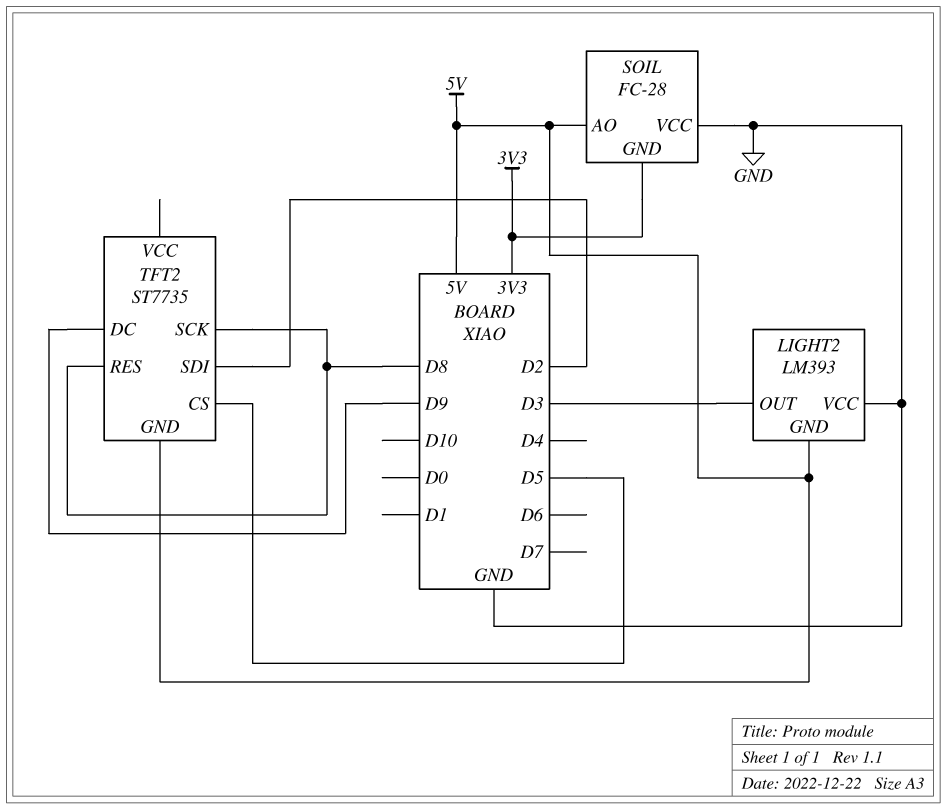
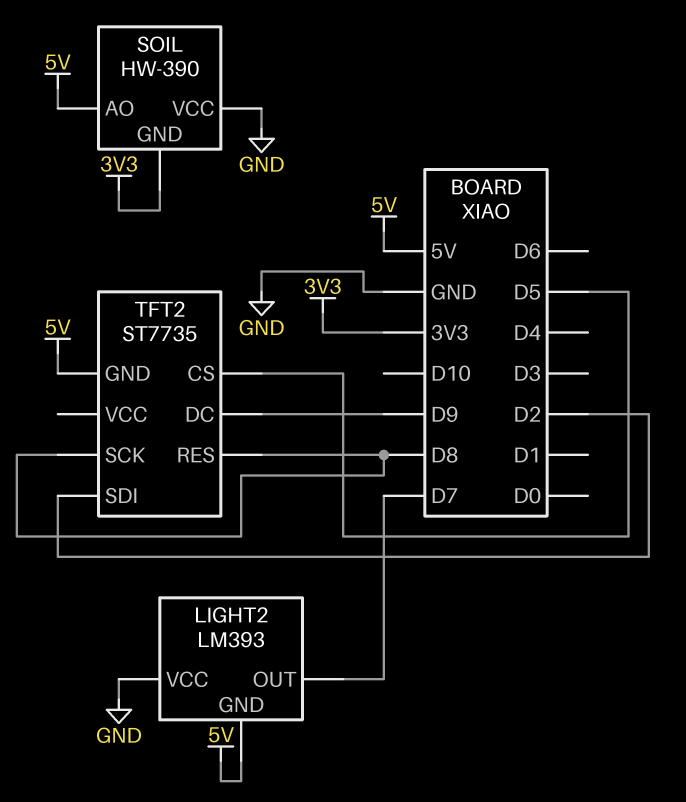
LIGHT2 pin OUT: D3 -> D7
SOIL: FC-28 -> HW-390

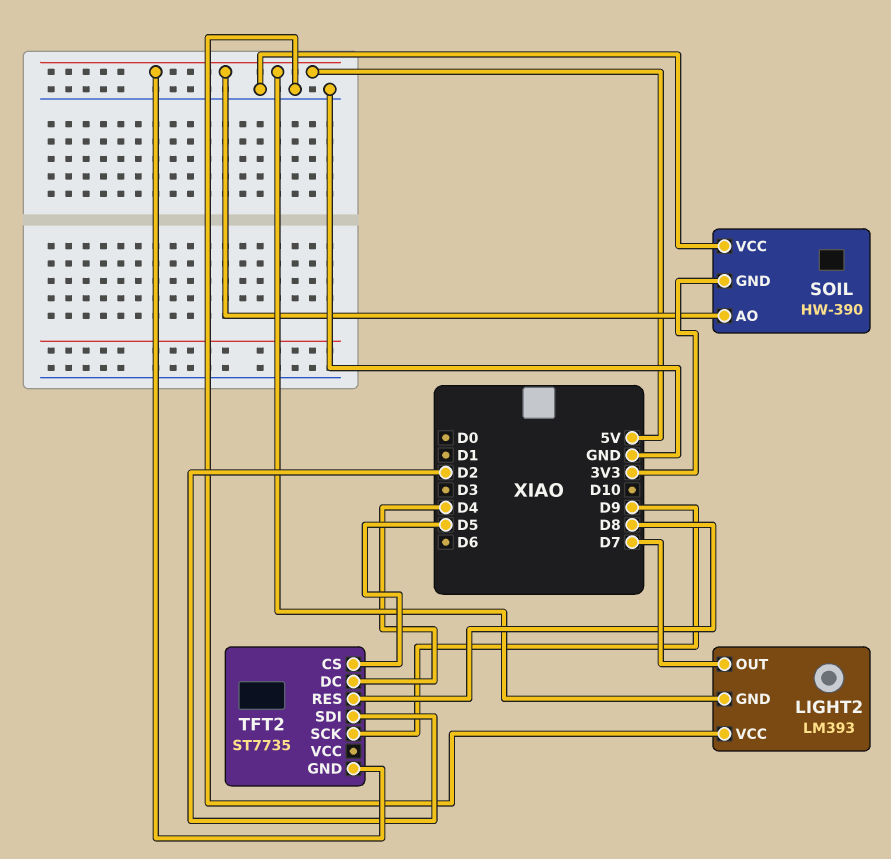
TFT2 pin DC: D9 -> D4
TFT2 pin SCK: D8 -> D9

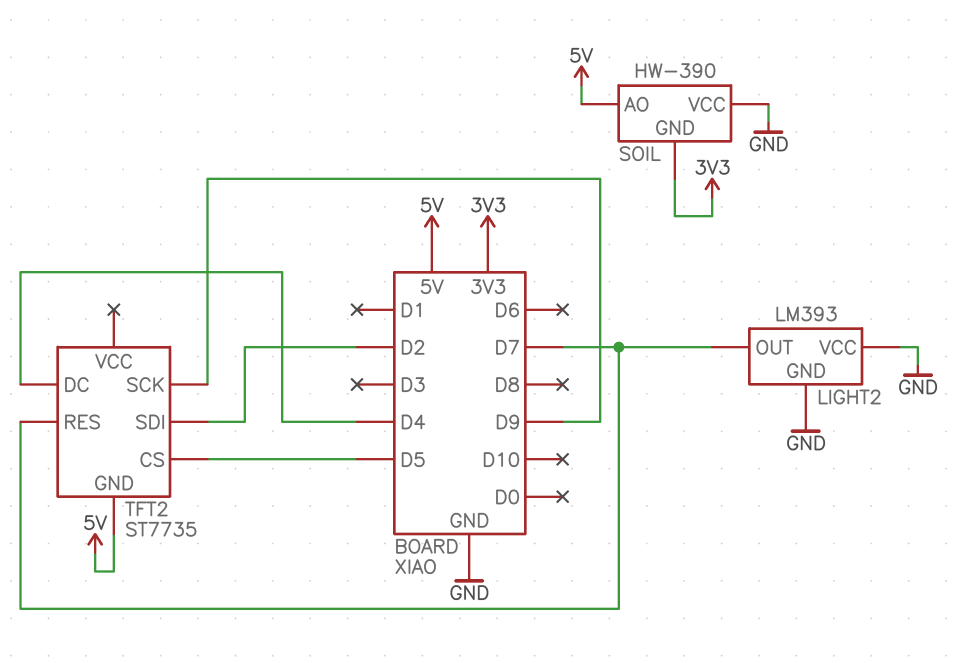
LIGHT2 pin GND: 5V -> GND
TFT2 pin RES: D8 -> D7

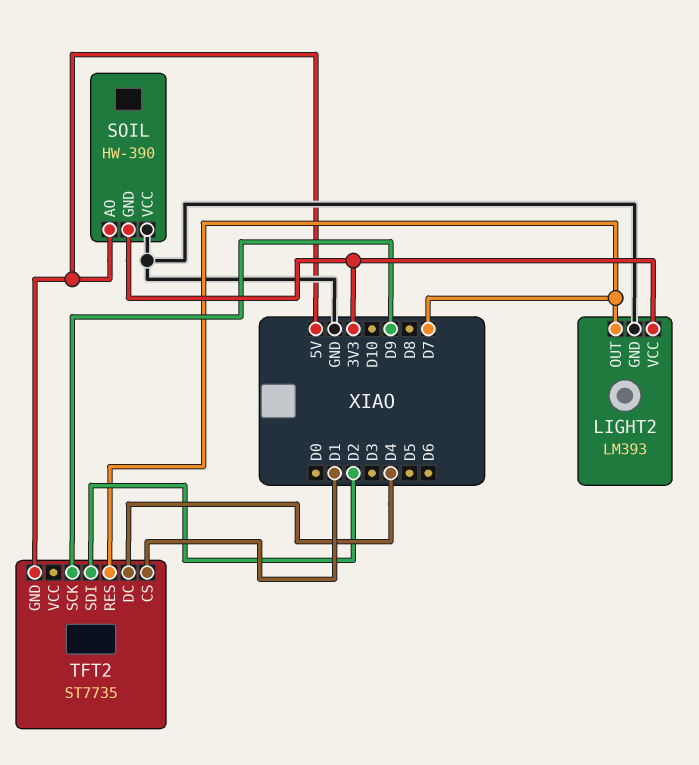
LIGHT2 pin VCC: GND -> 3V3
TFT2 pin CS: D5 -> D1

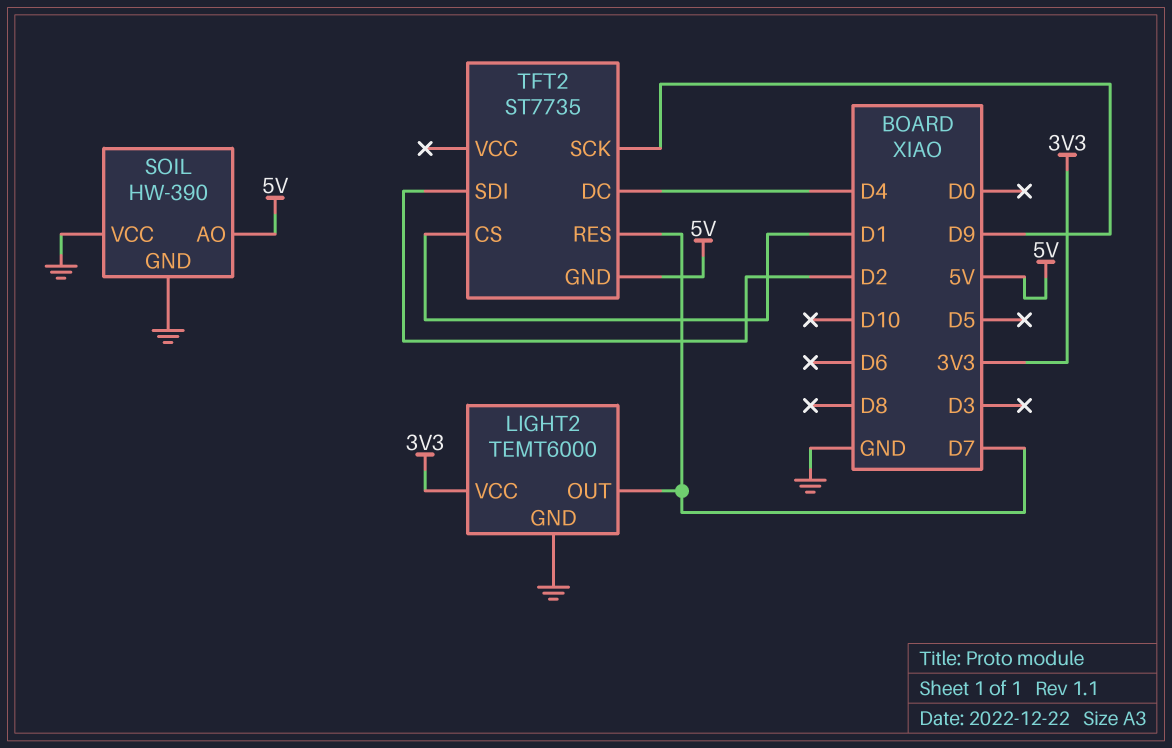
LIGHT2: LM393 -> TEMT6000
SOIL pin GND: 3V3 -> GND

